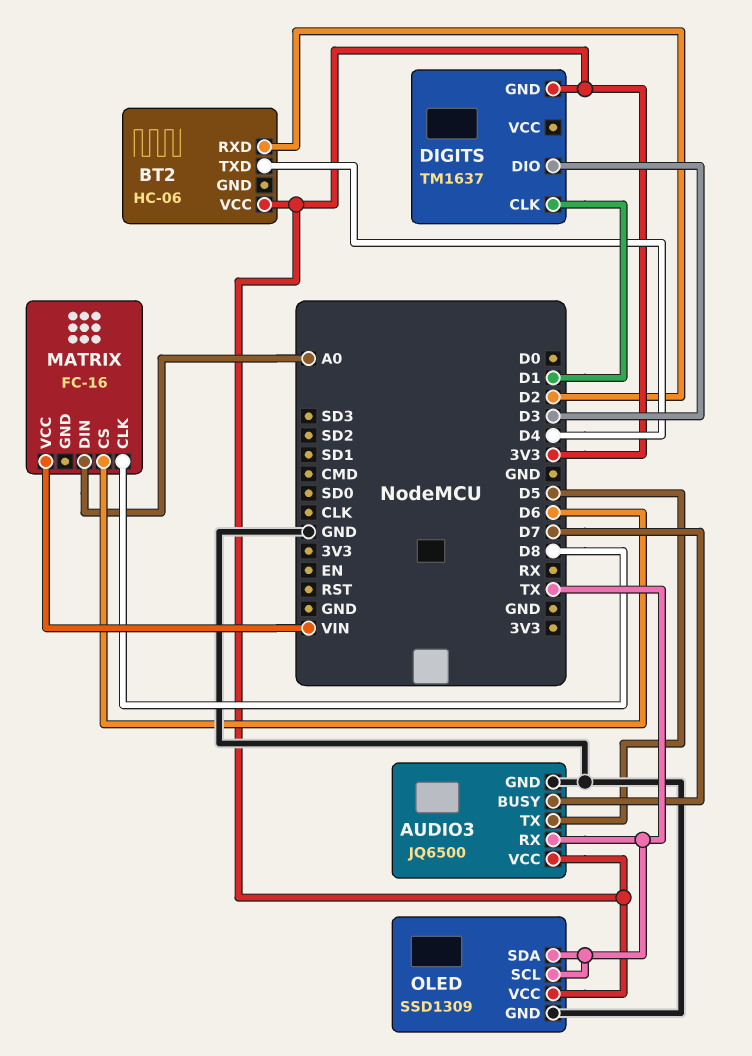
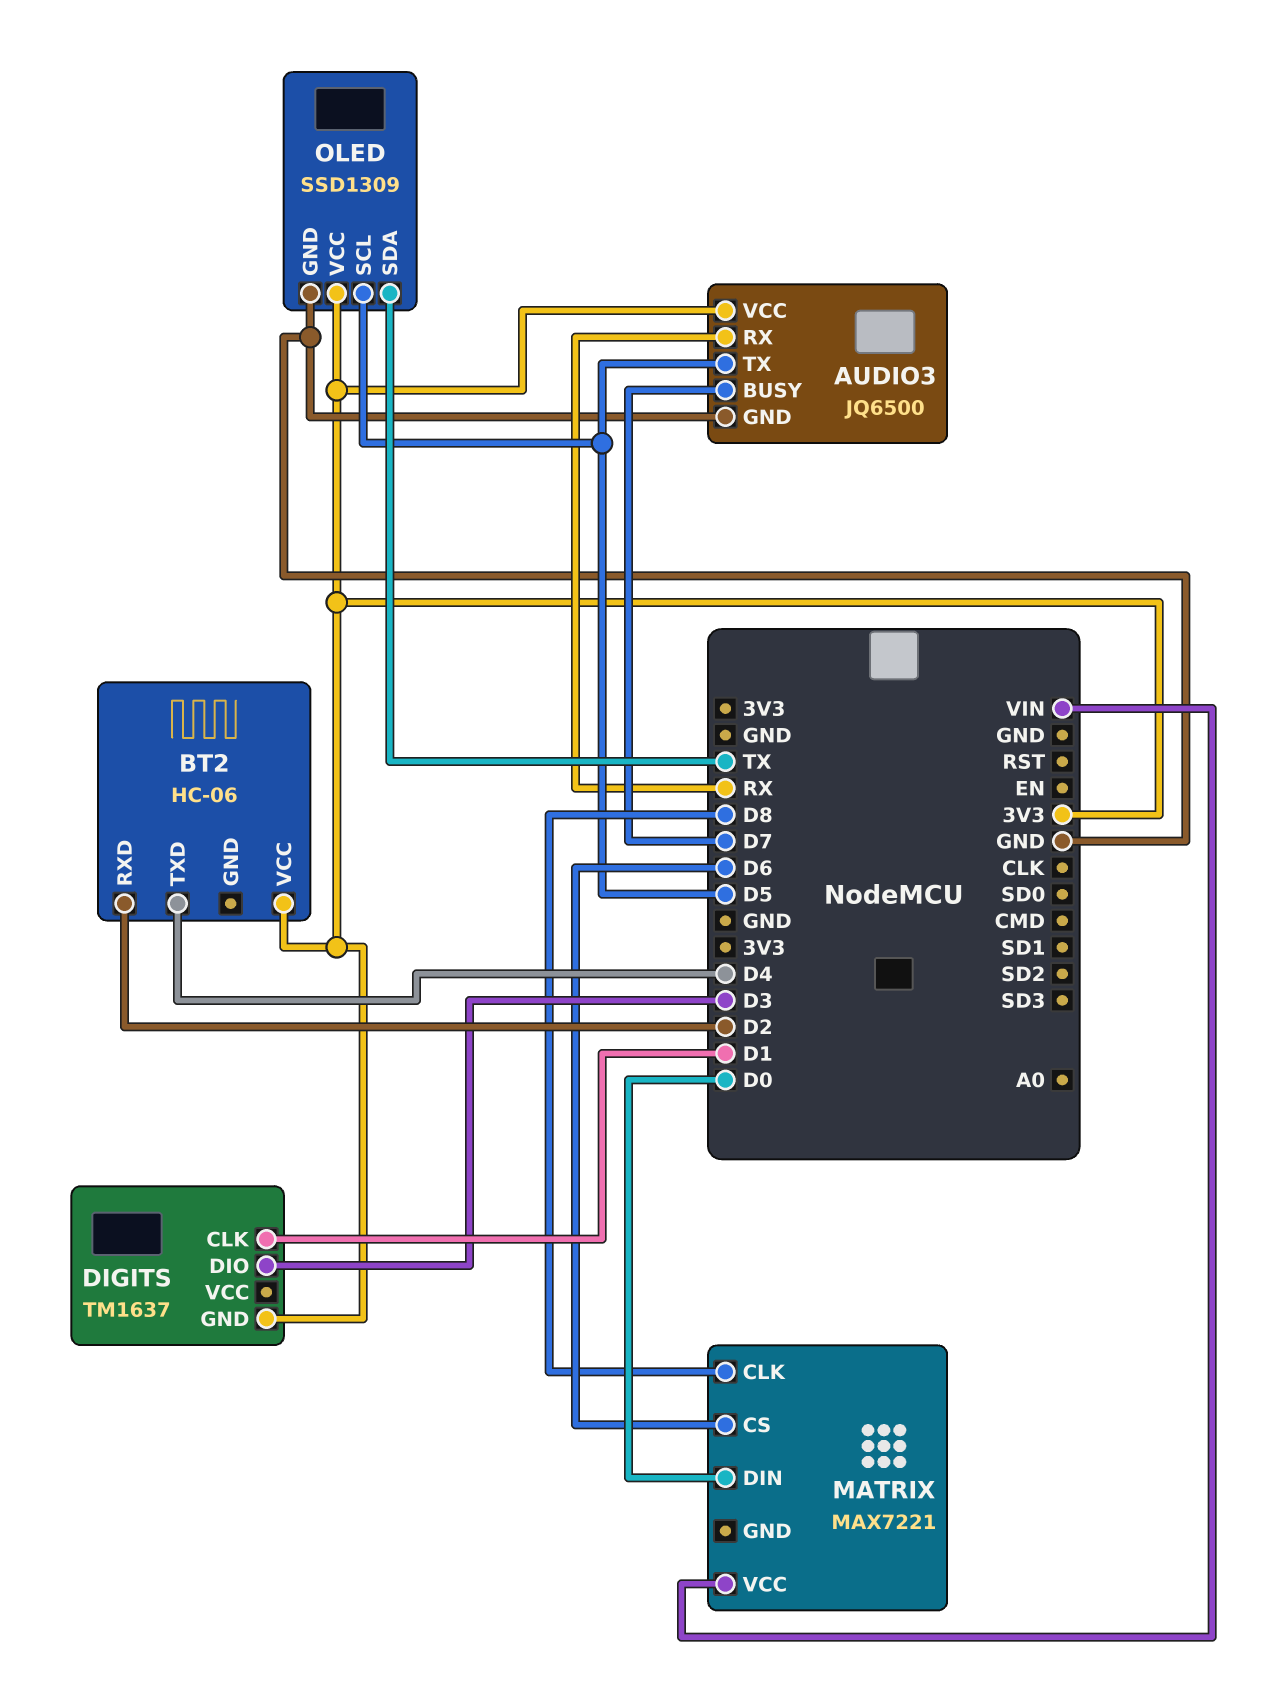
AUDIO3 pin RX: TX -> RX
MATRIX: FC-16 -> MAX7221
MATRIX pin DIN: A0 -> D0
OLED pin SCL: TX -> D5

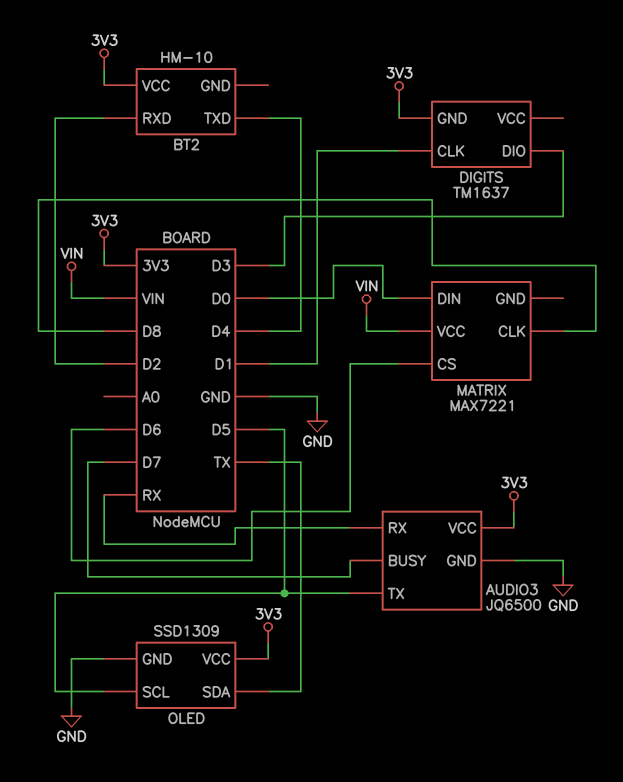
BT2: HC-06 -> HM-10

